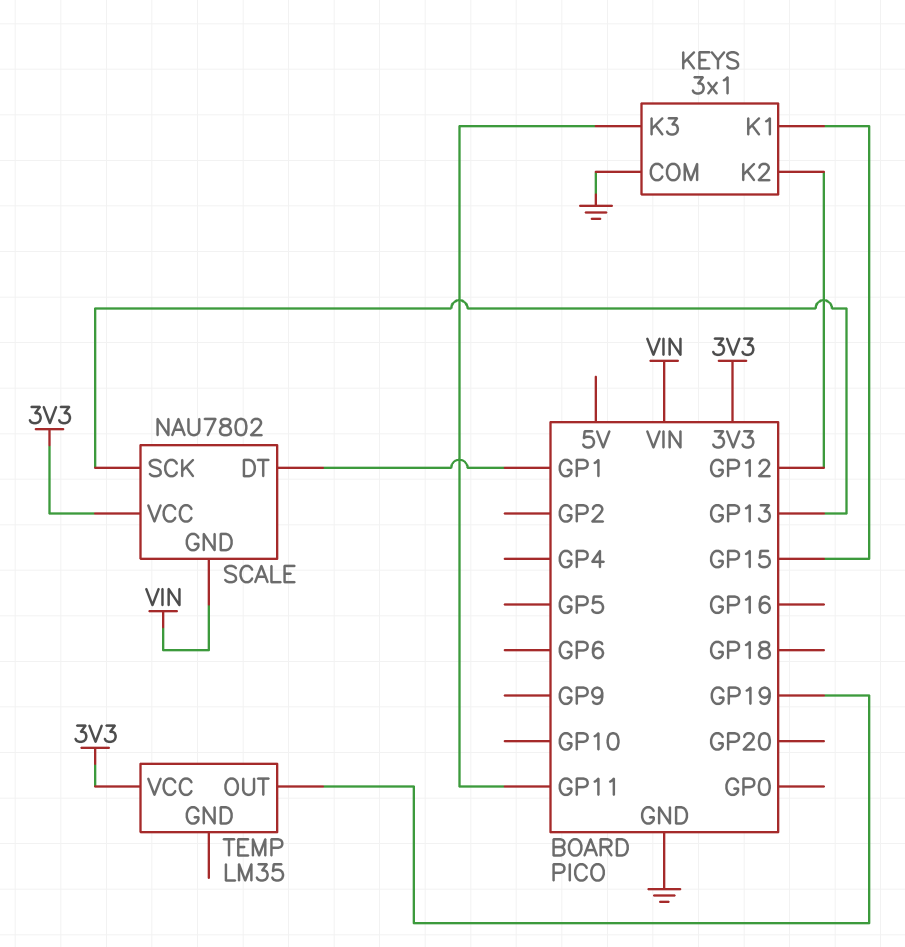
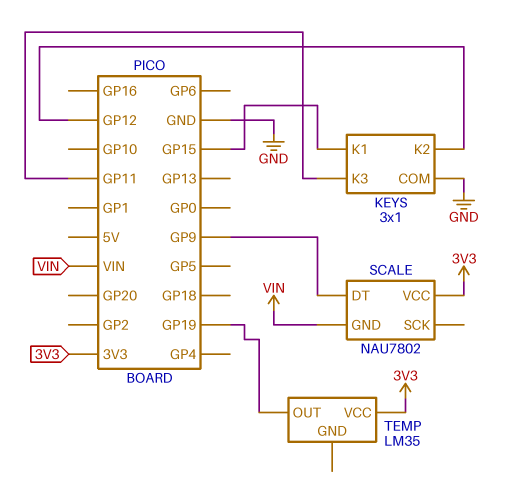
SCALE pin DT: GP1 -> GP9
SCALE pin SCK: GP13 -> none

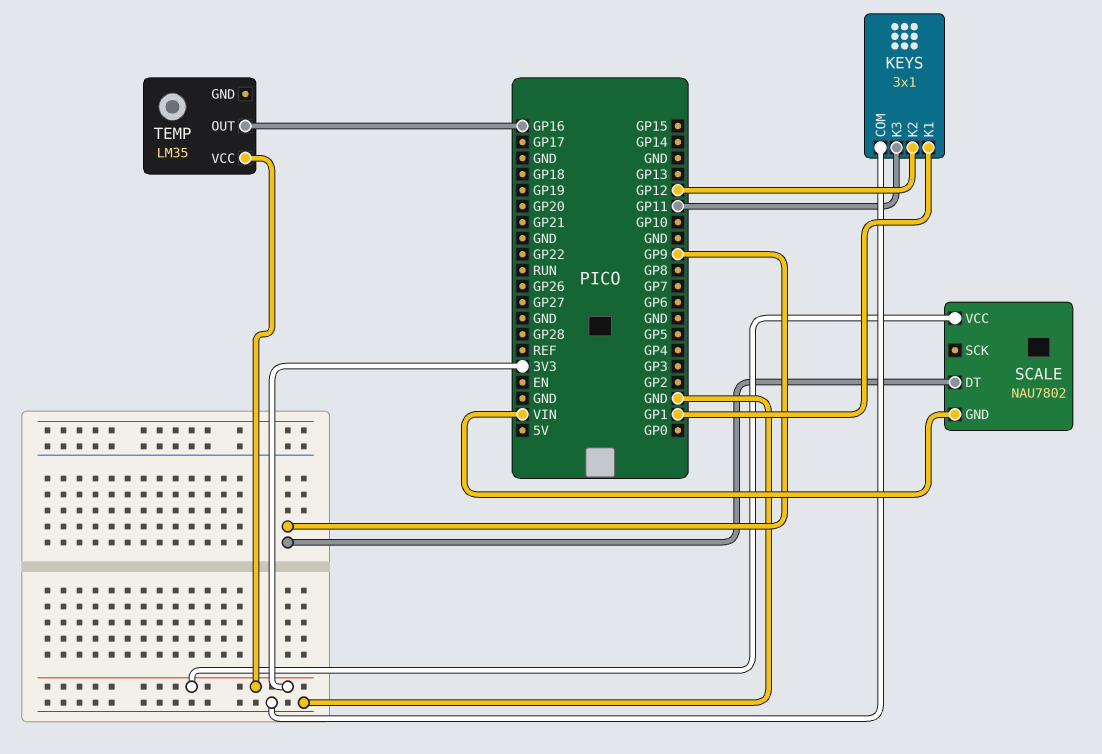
KEYS pin K1: GP15 -> GP1
TEMP pin OUT: GP19 -> GP16

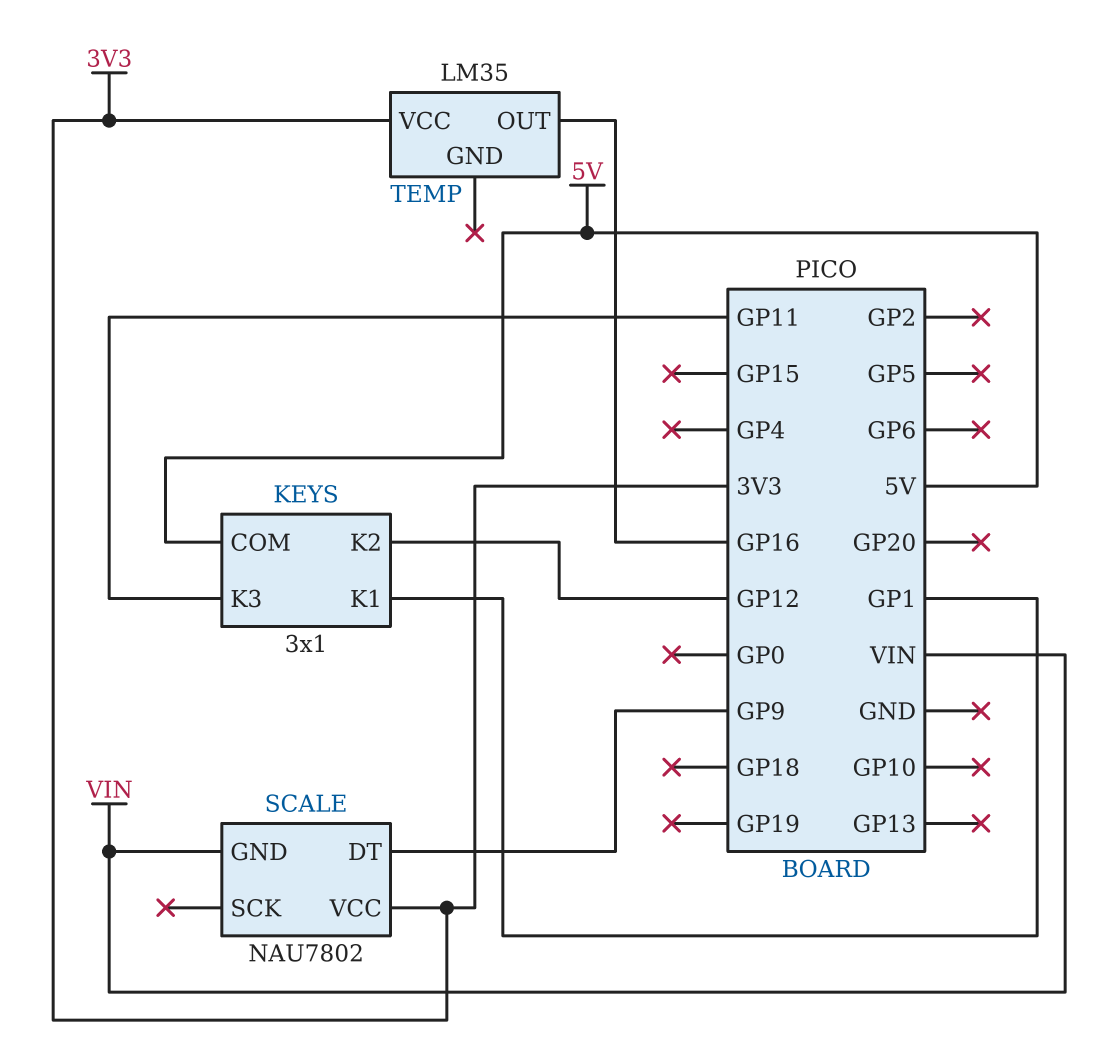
KEYS pin COM: GND -> 5V

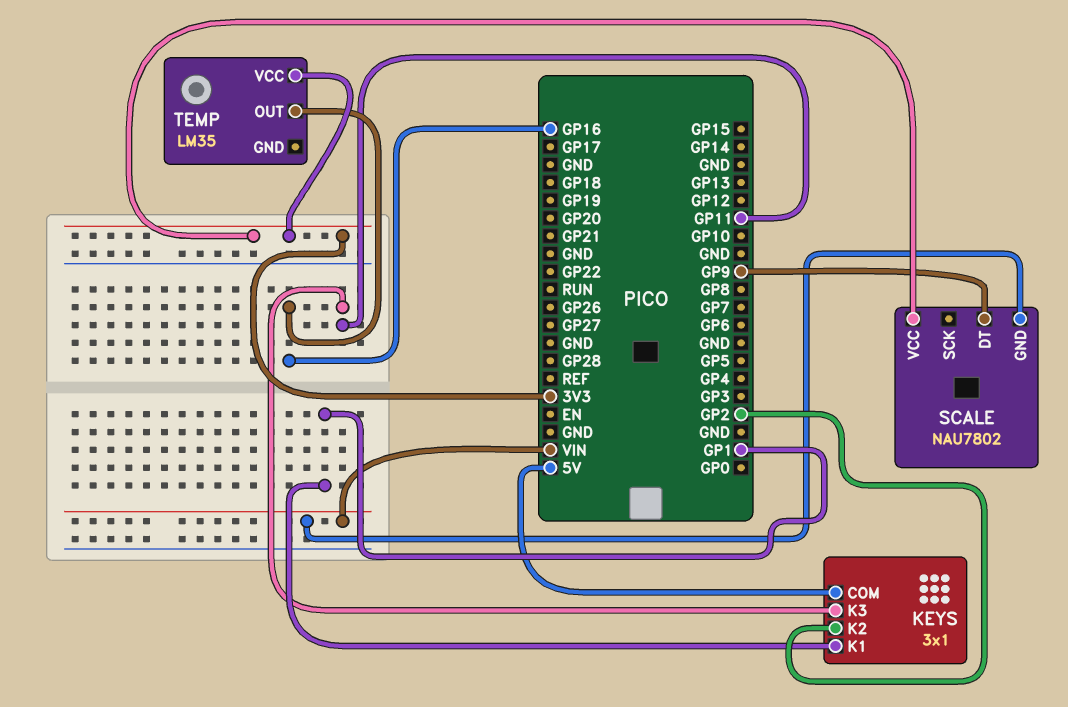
KEYS pin K2: GP12 -> GP2

